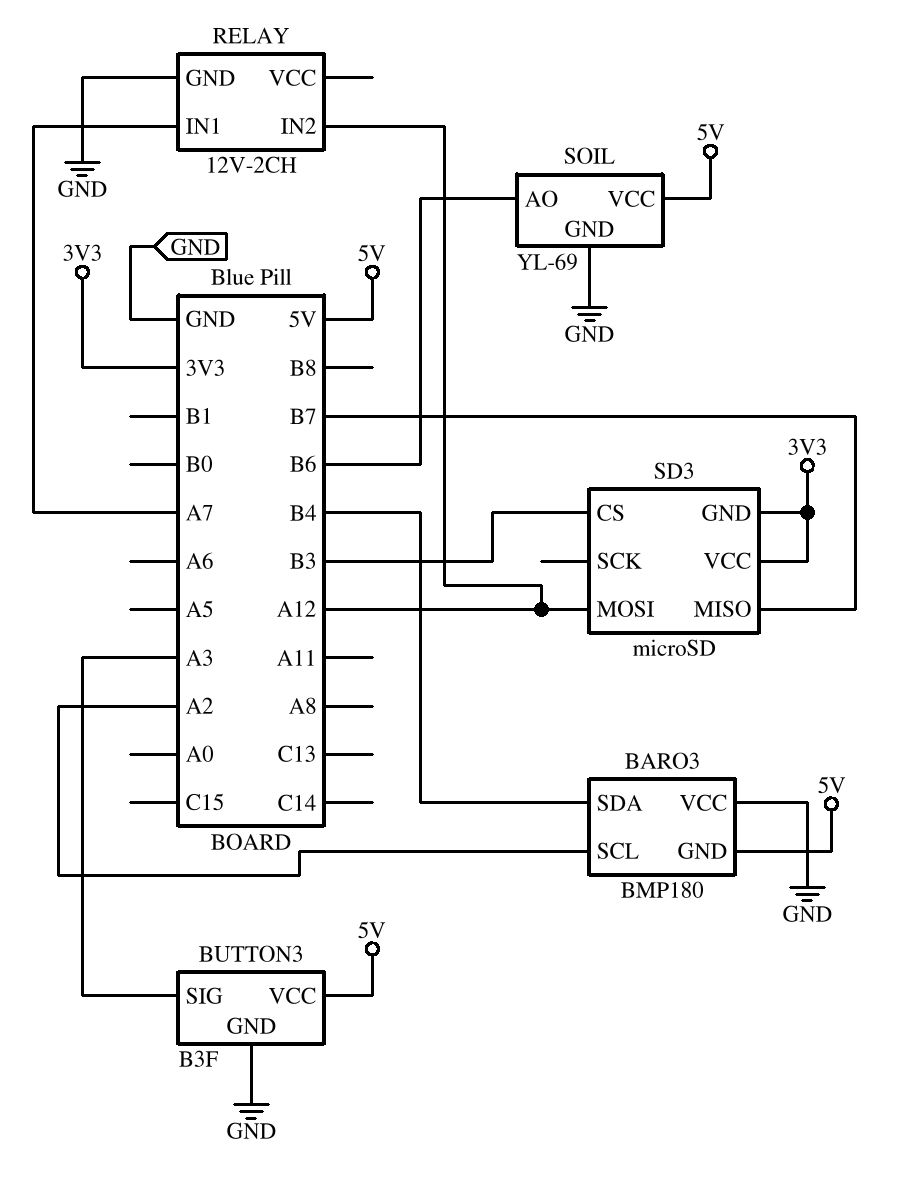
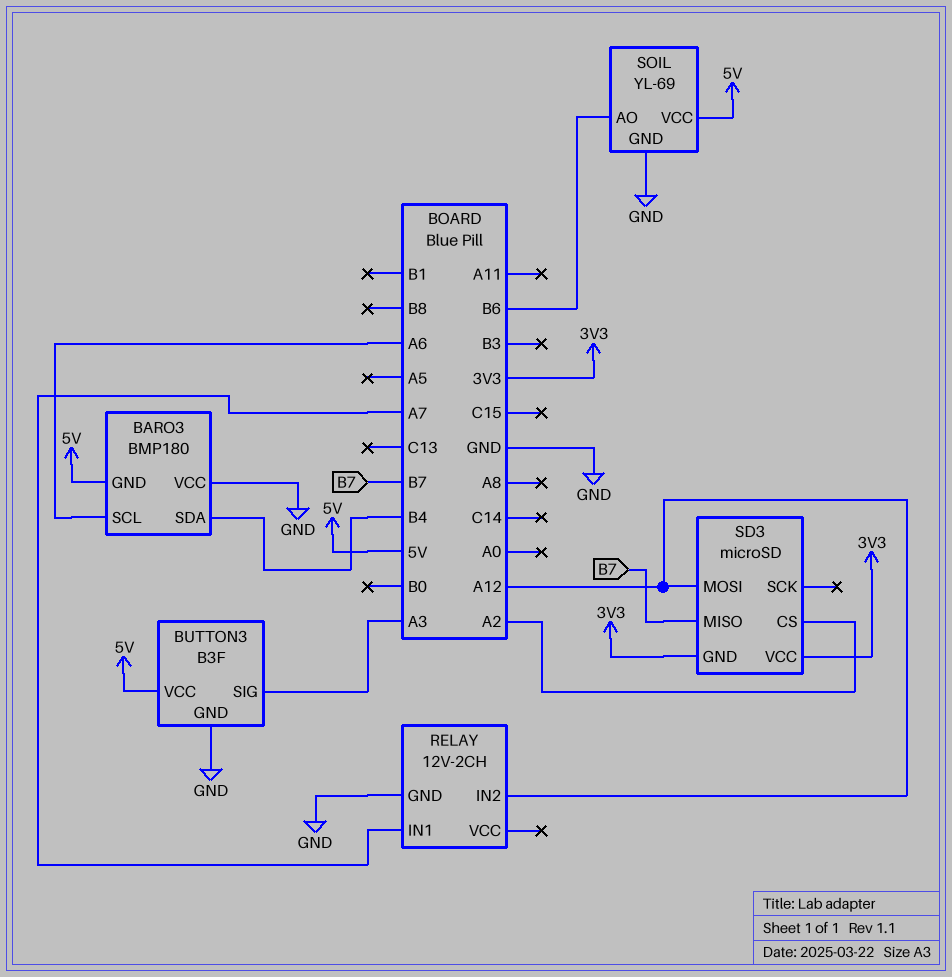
BARO3 pin SCL: A2 -> A6
SD3 pin CS: B3 -> A2

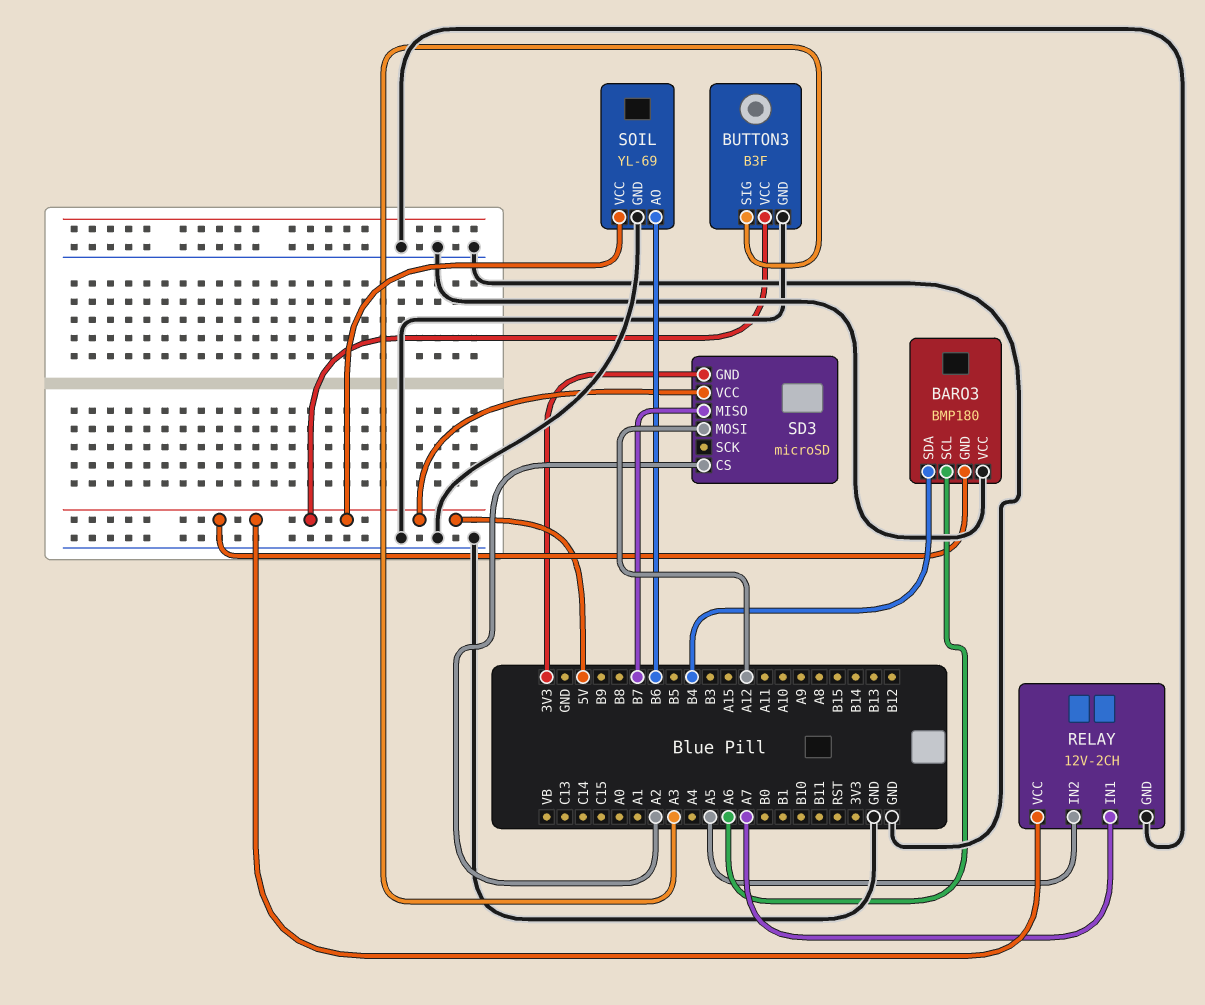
RELAY pin IN2: A12 -> A5
RELAY pin VCC: none -> 5V
SD3 pin VCC: 3V3 -> 5V

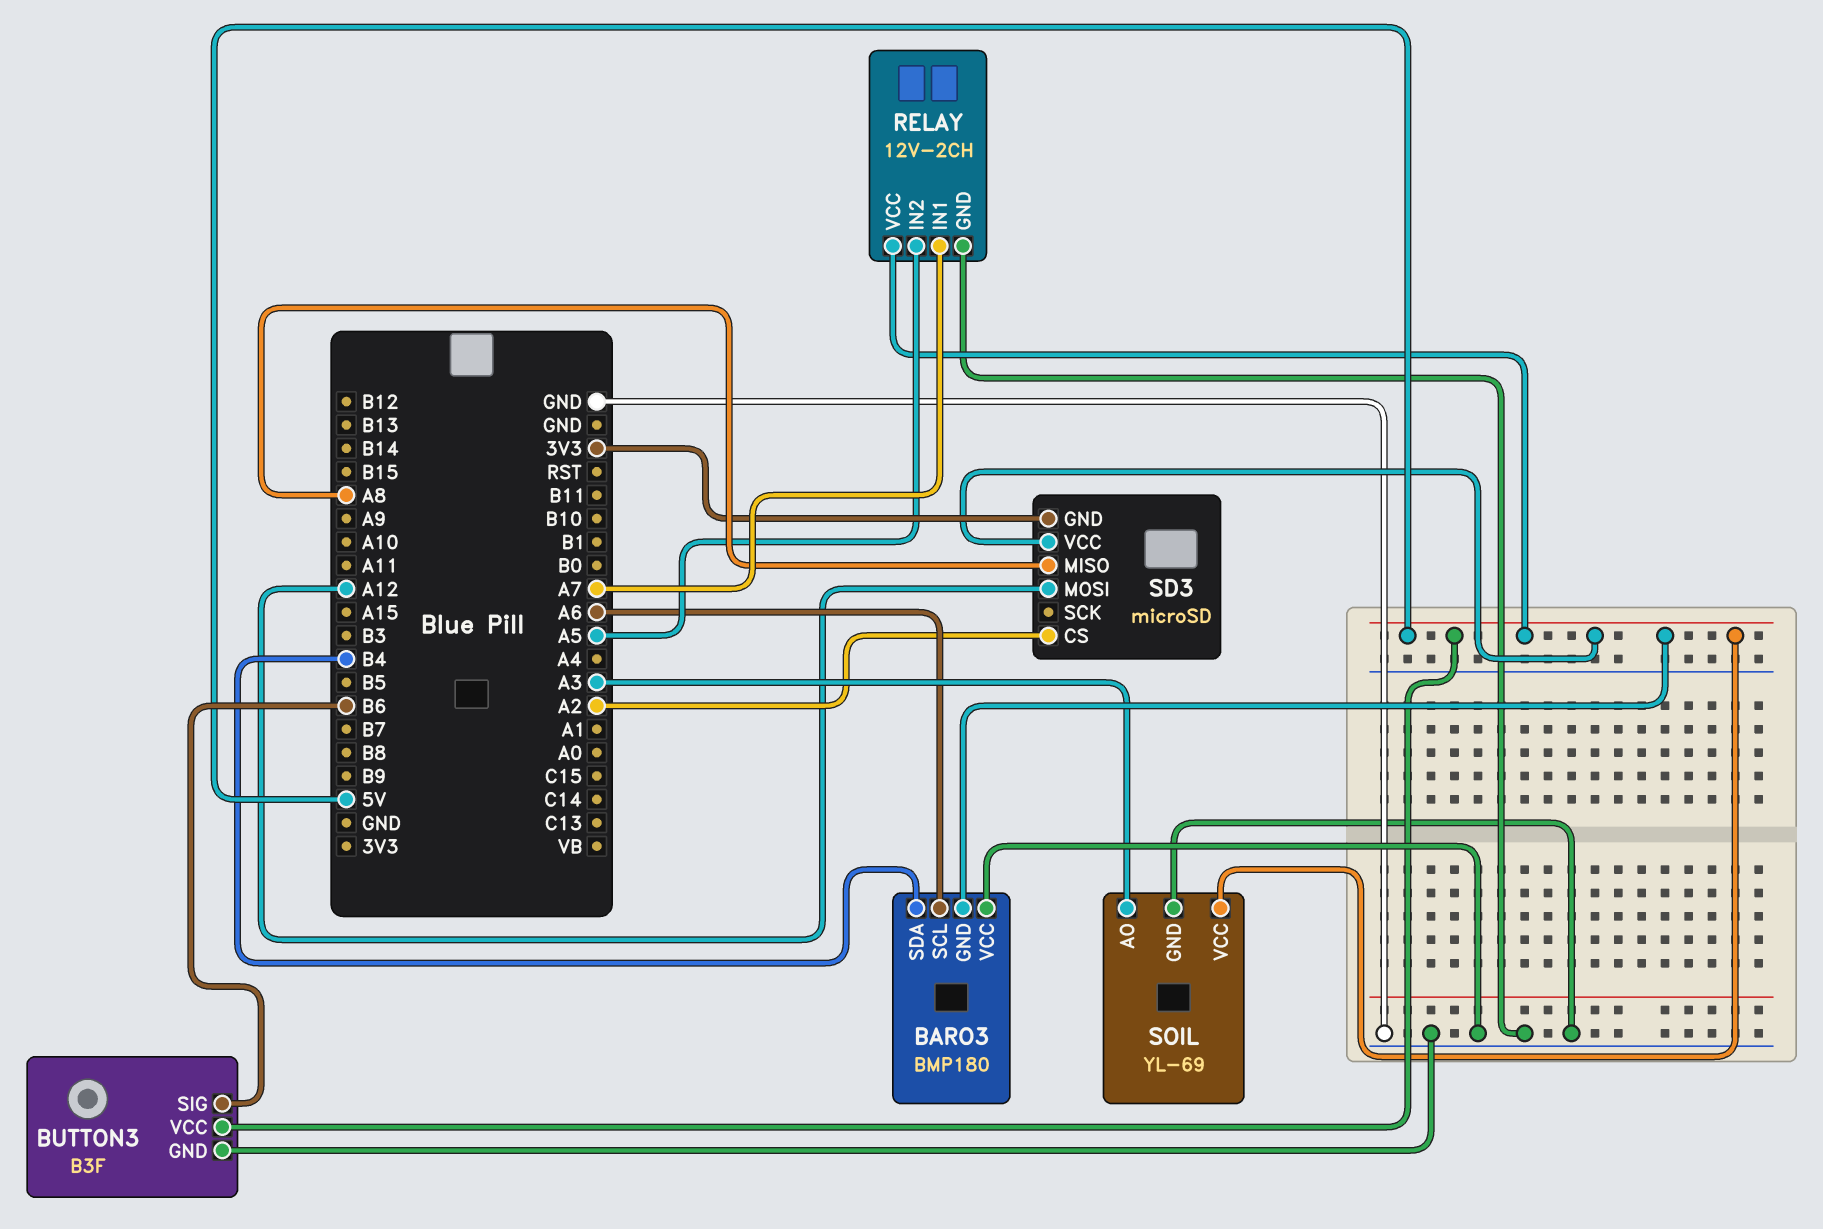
BUTTON3 pin SIG: A3 -> B6
SD3 pin MISO: B7 -> A8
SOIL pin AO: B6 -> A3

